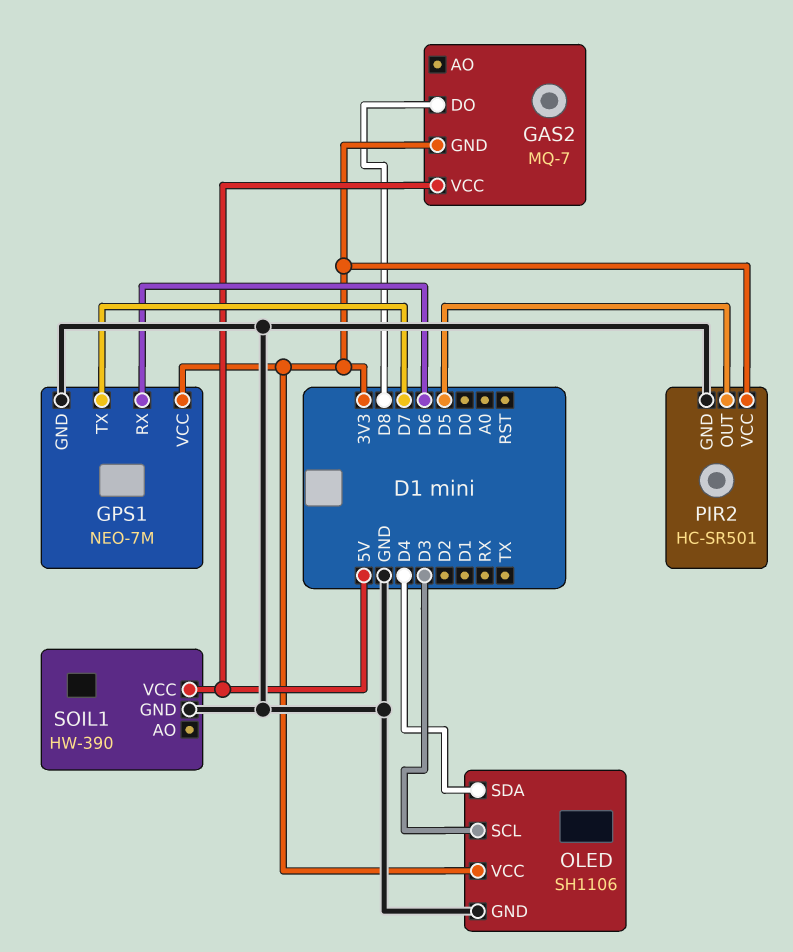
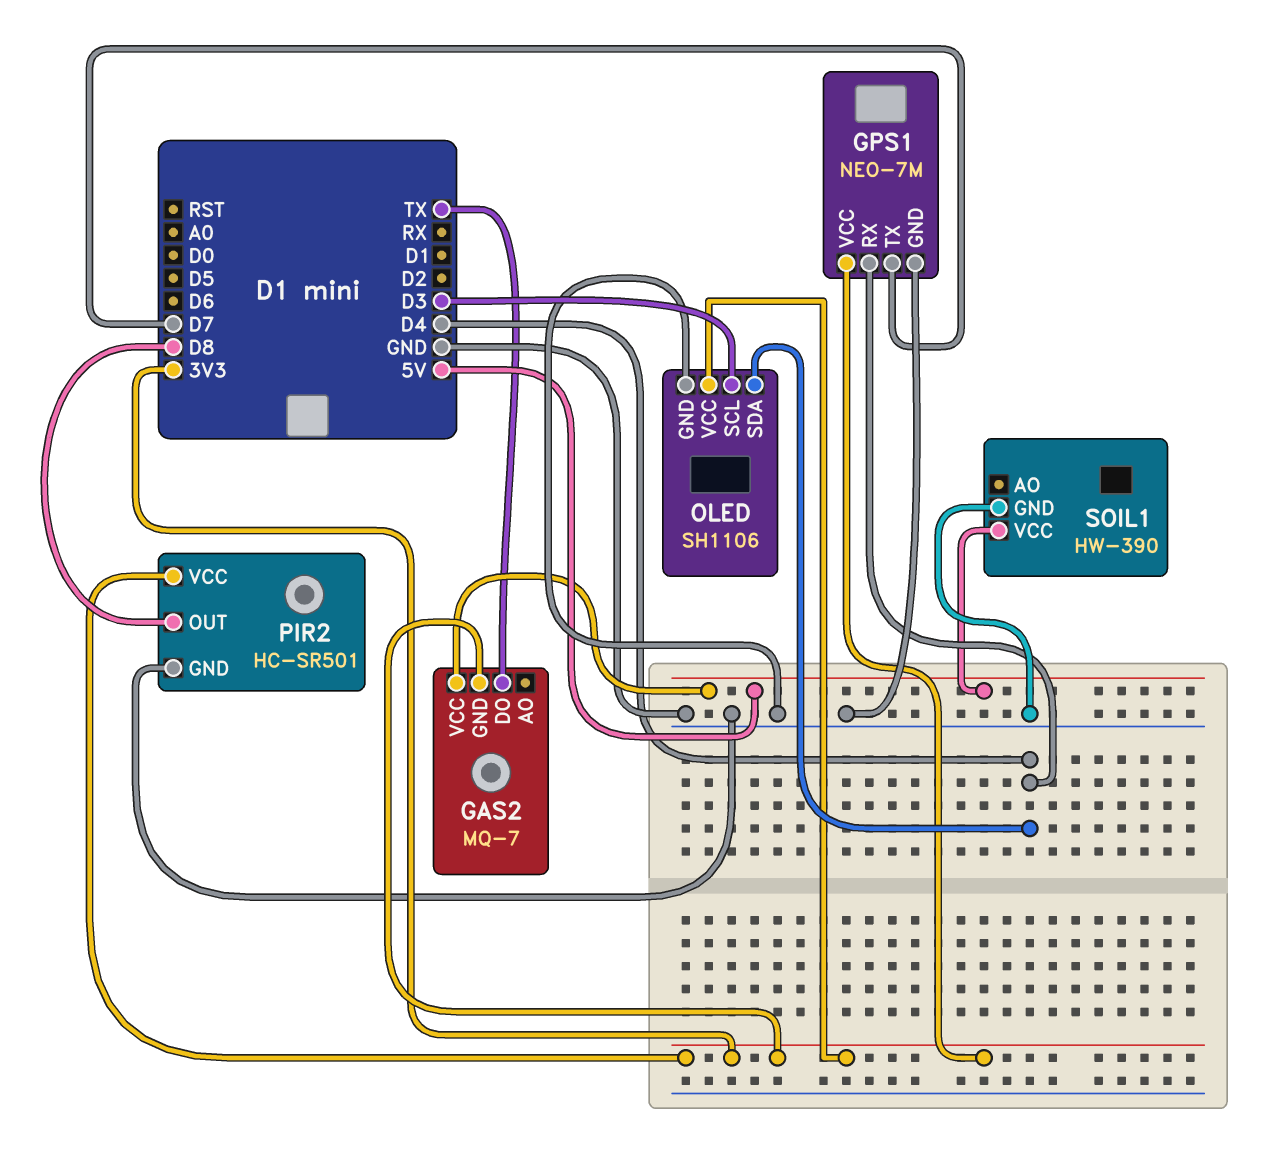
GAS2 pin DO: D8 -> TX
GPS1 pin RX: D6 -> D4
PIR2 pin OUT: D5 -> D8

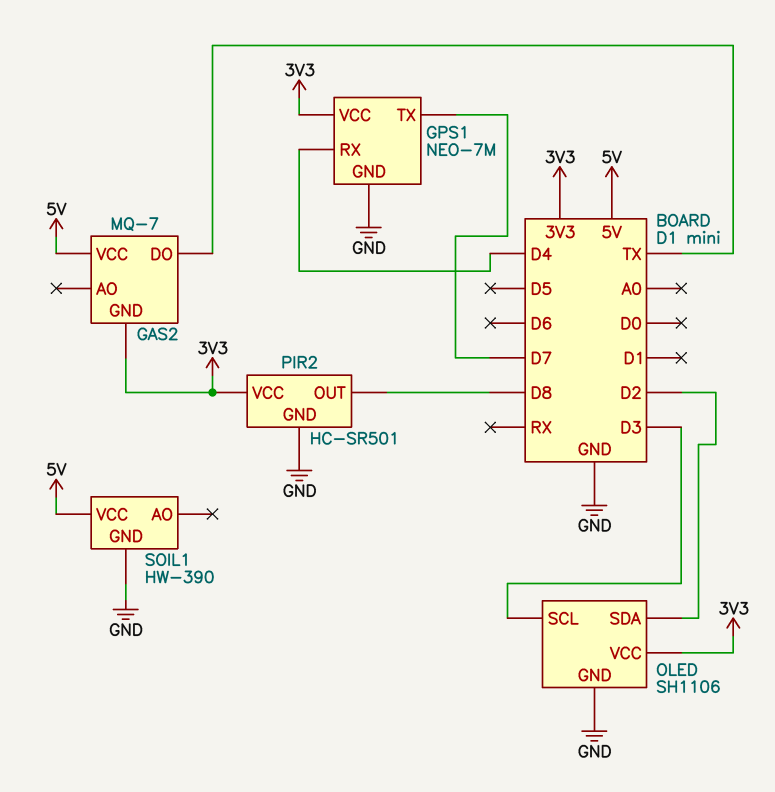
OLED pin SDA: D4 -> D2

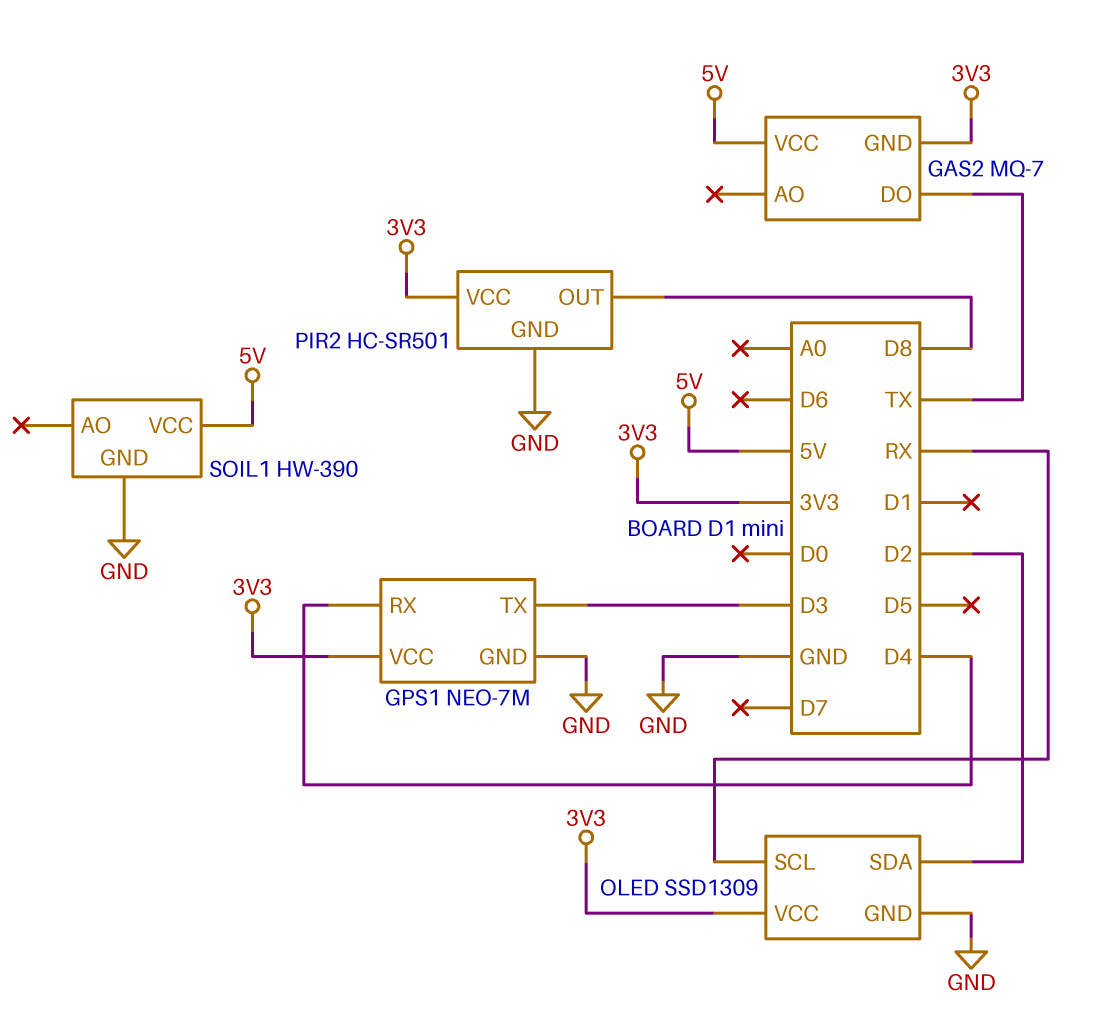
GPS1 pin TX: D7 -> D3
OLED: SH1106 -> SSD1309
OLED pin SCL: D3 -> RX

